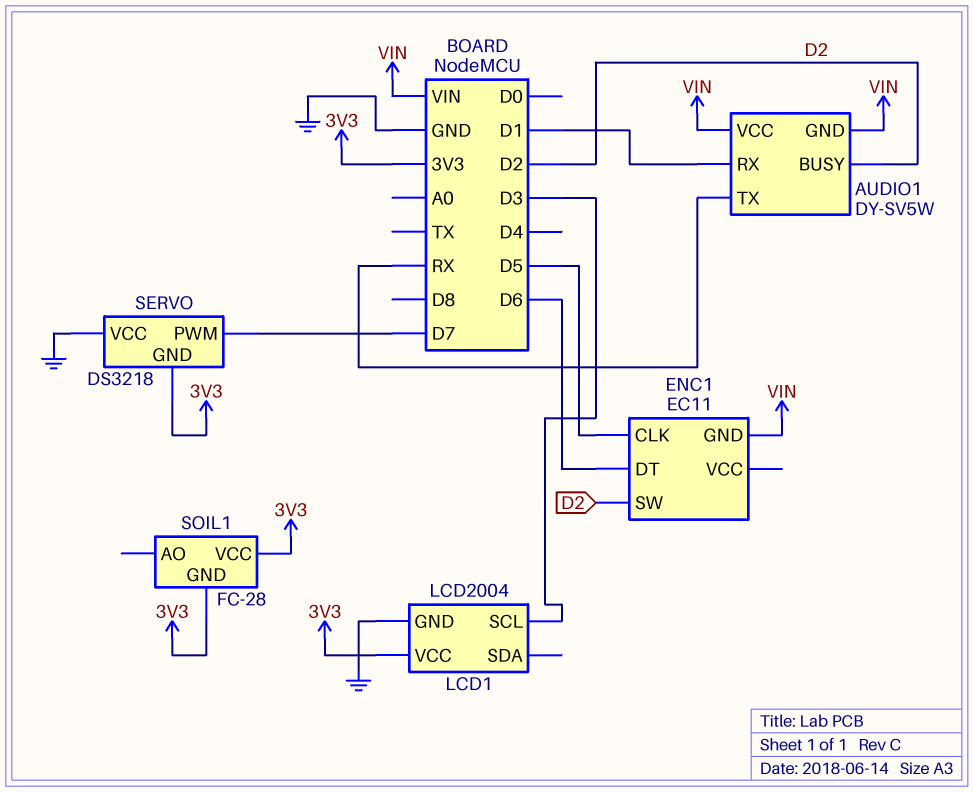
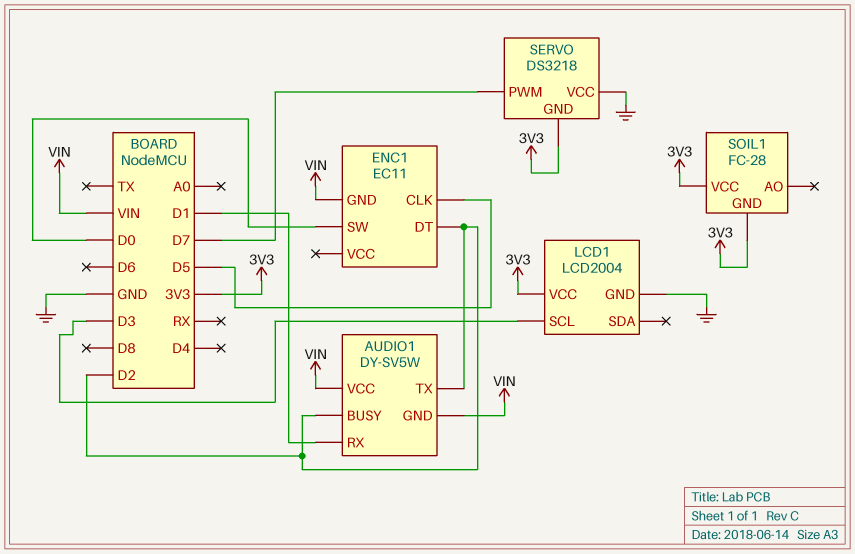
AUDIO1 pin TX: RX -> D2
ENC1 pin DT: D6 -> D2
ENC1 pin SW: D2 -> D0

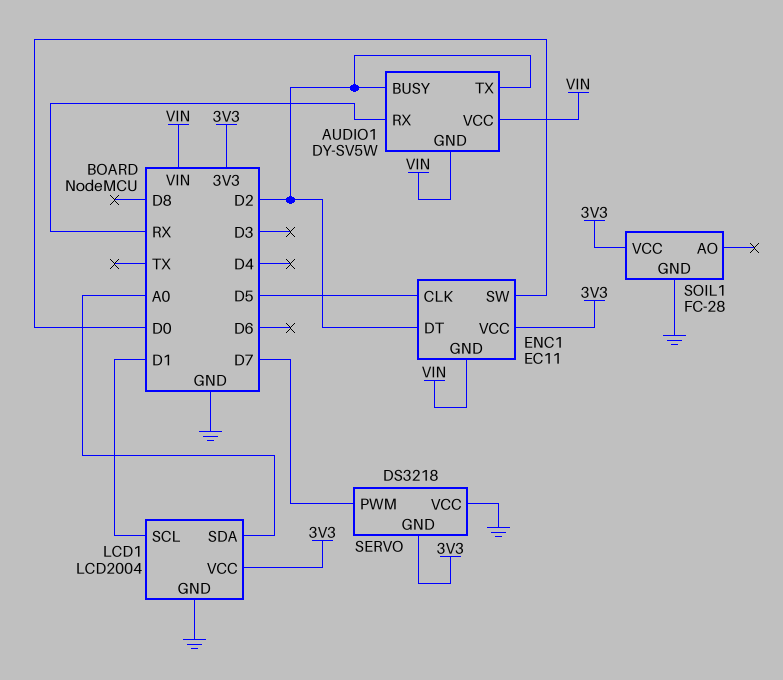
AUDIO1 pin RX: D1 -> RX
ENC1 pin VCC: none -> 3V3
LCD1 pin SCL: D3 -> D1
LCD1 pin SDA: none -> A0
SOIL1 pin GND: 3V3 -> GND

